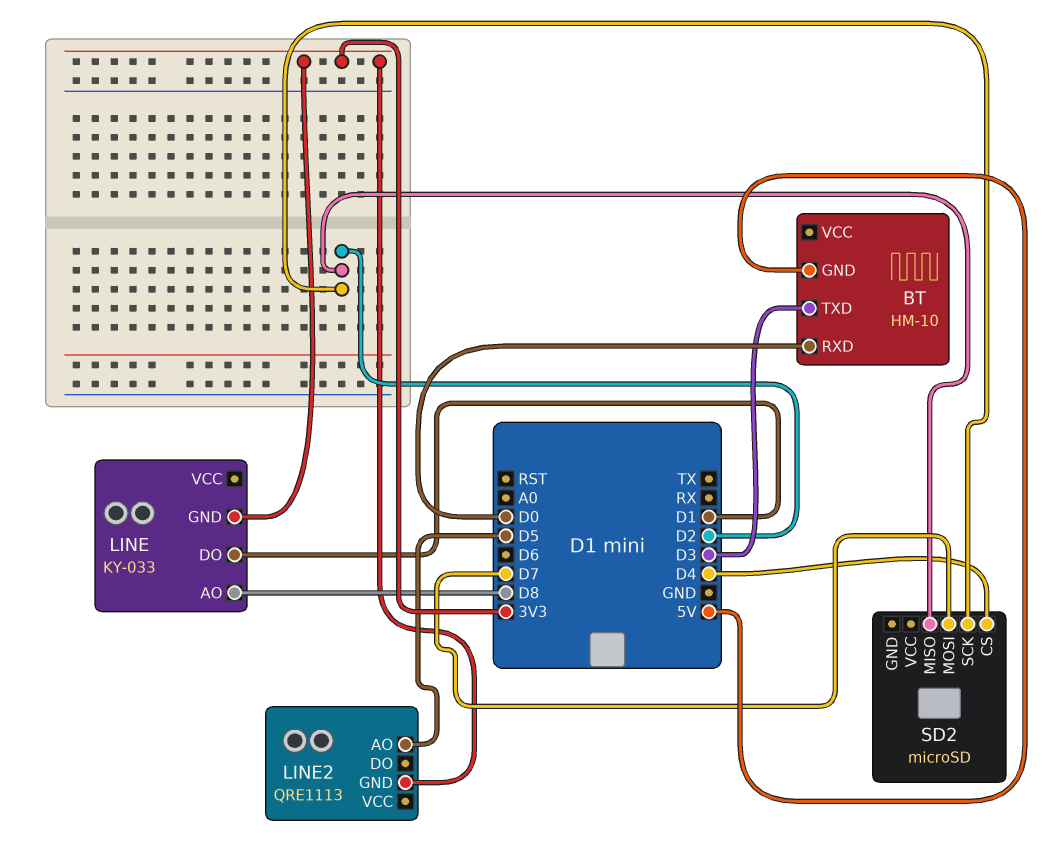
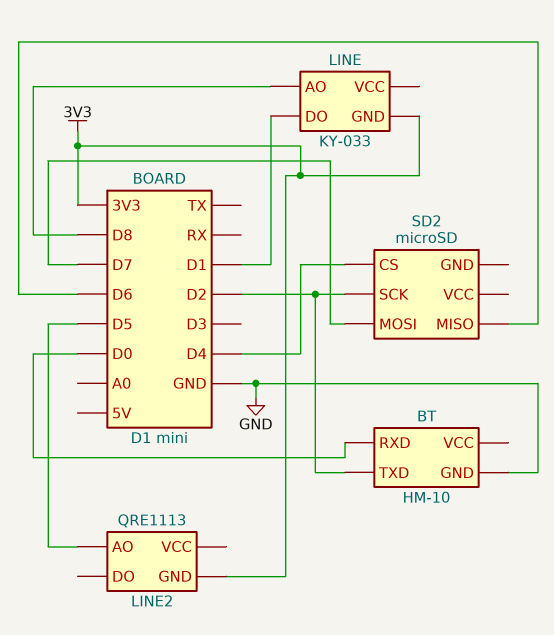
BT pin GND: 5V -> GND
BT pin TXD: D3 -> D2
SD2 pin MISO: D2 -> D6

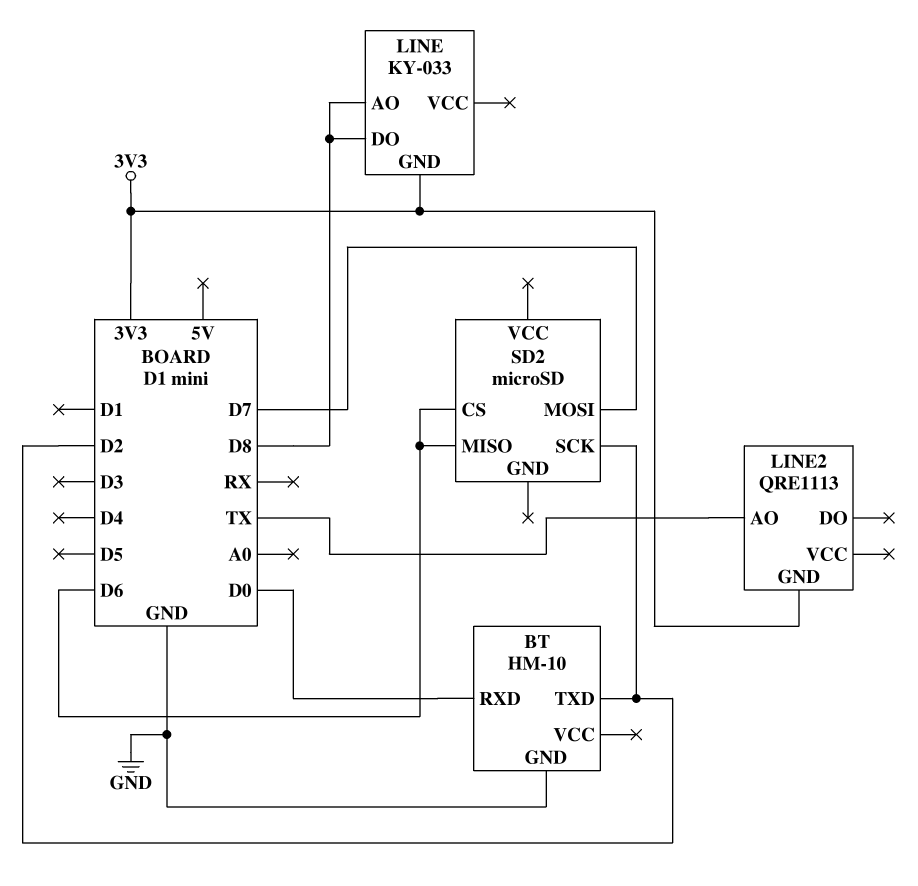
LINE pin DO: D1 -> D8
LINE2 pin AO: D5 -> TX
SD2 pin CS: D4 -> D6

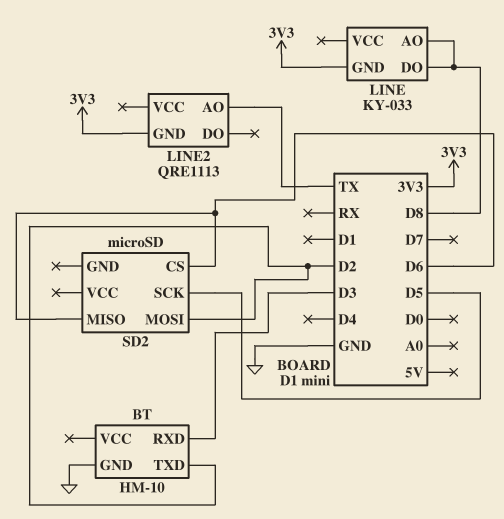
BT pin RXD: D0 -> D3
SD2 pin MOSI: D7 -> D2
SD2 pin SCK: D2 -> D5

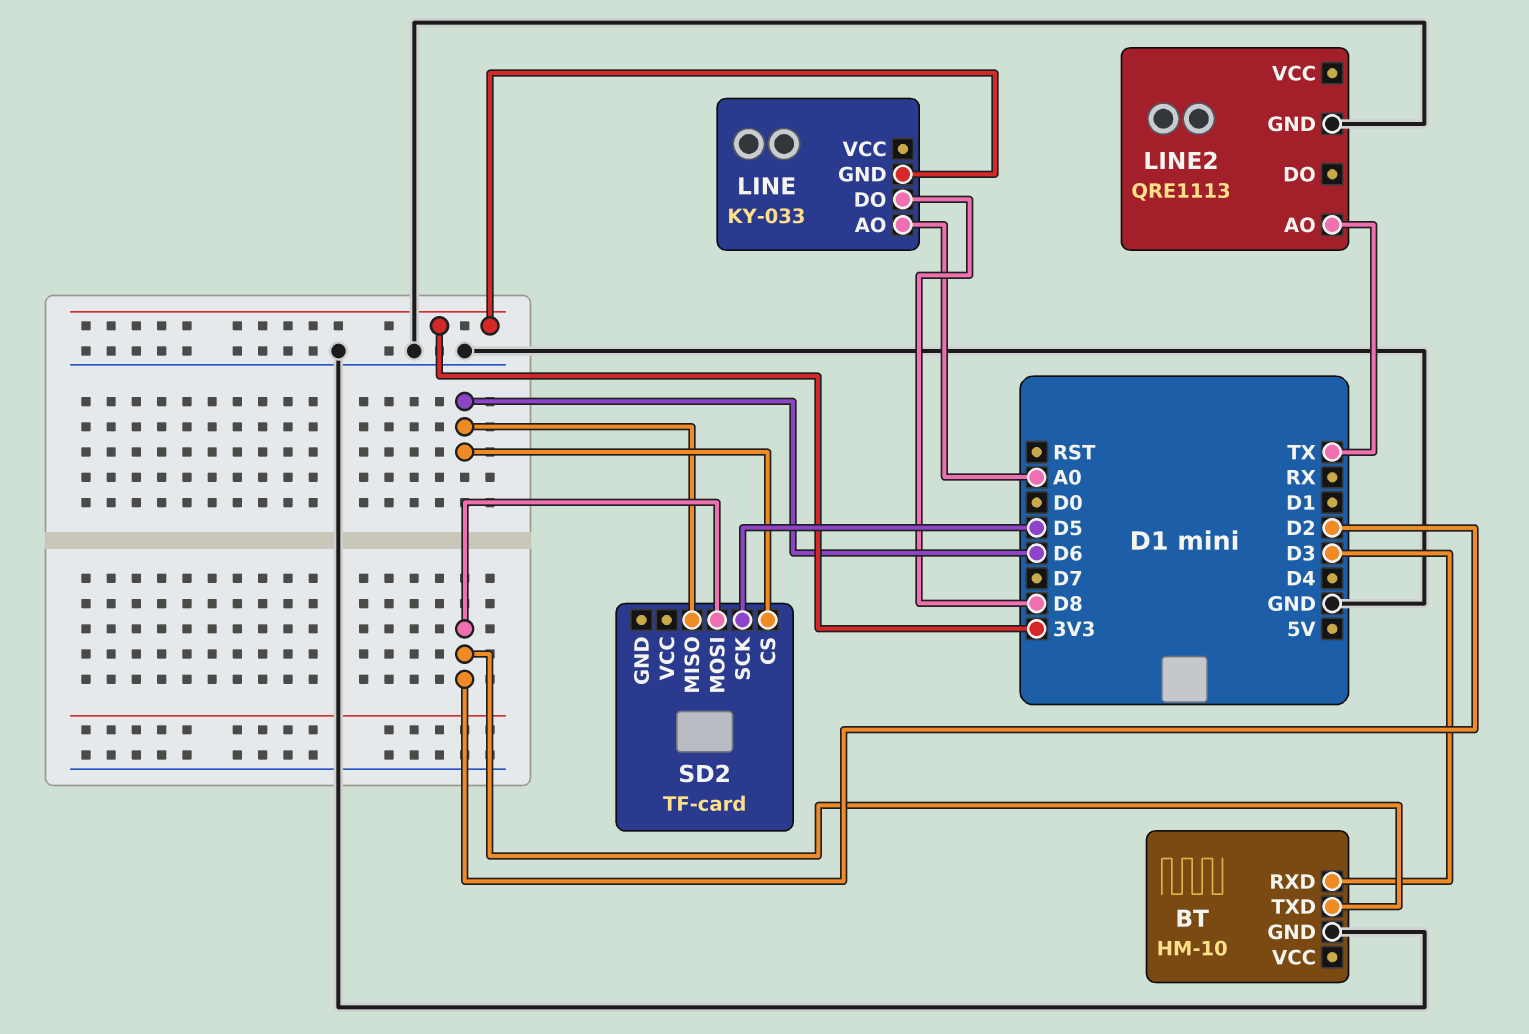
LINE pin AO: D8 -> A0
LINE2 pin GND: 3V3 -> GND
SD2: microSD -> TF-card

